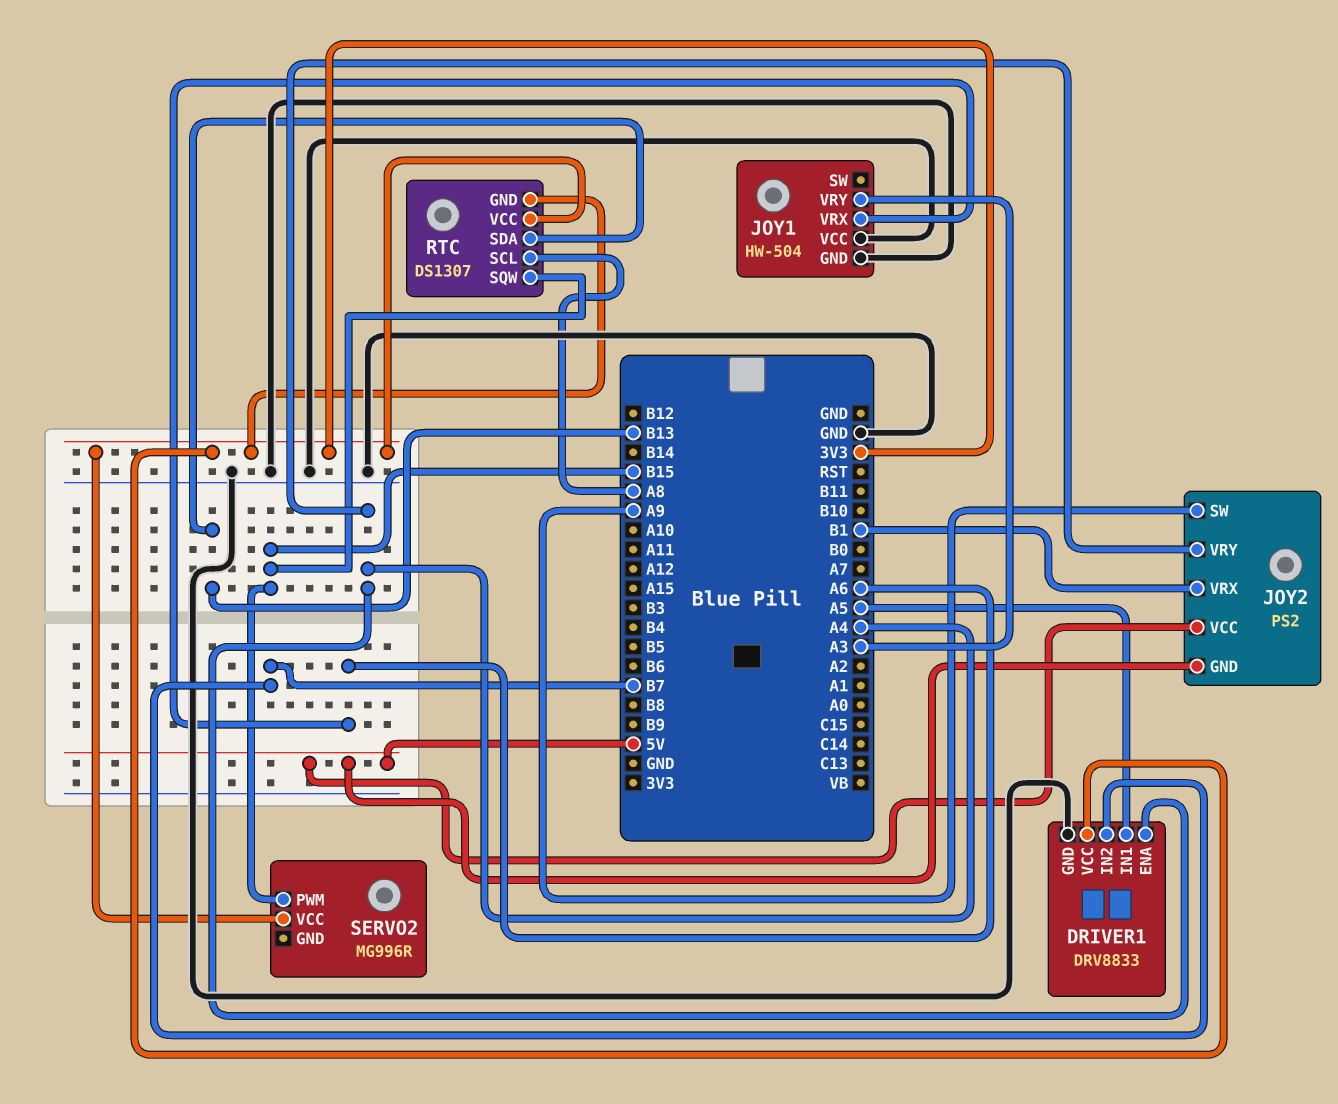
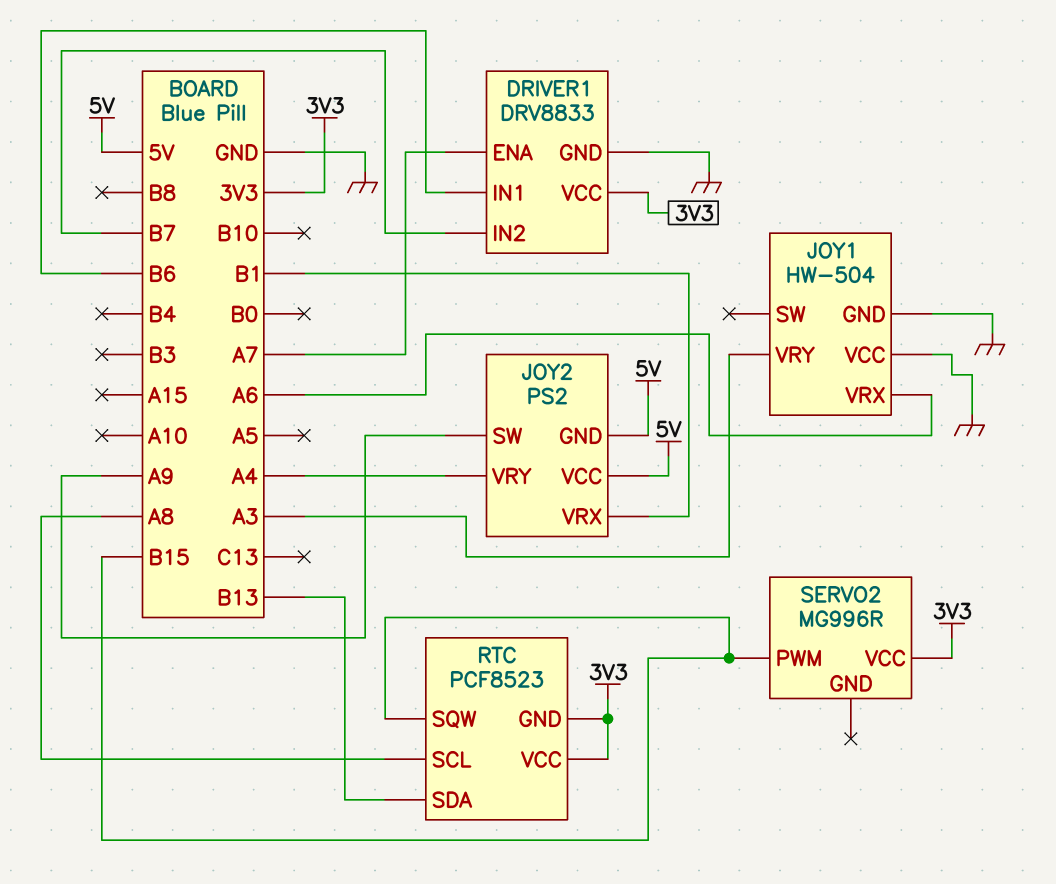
DRIVER1 pin ENA: A4 -> A7
DRIVER1 pin IN1: A5 -> B6
RTC: DS1307 -> PCF8523

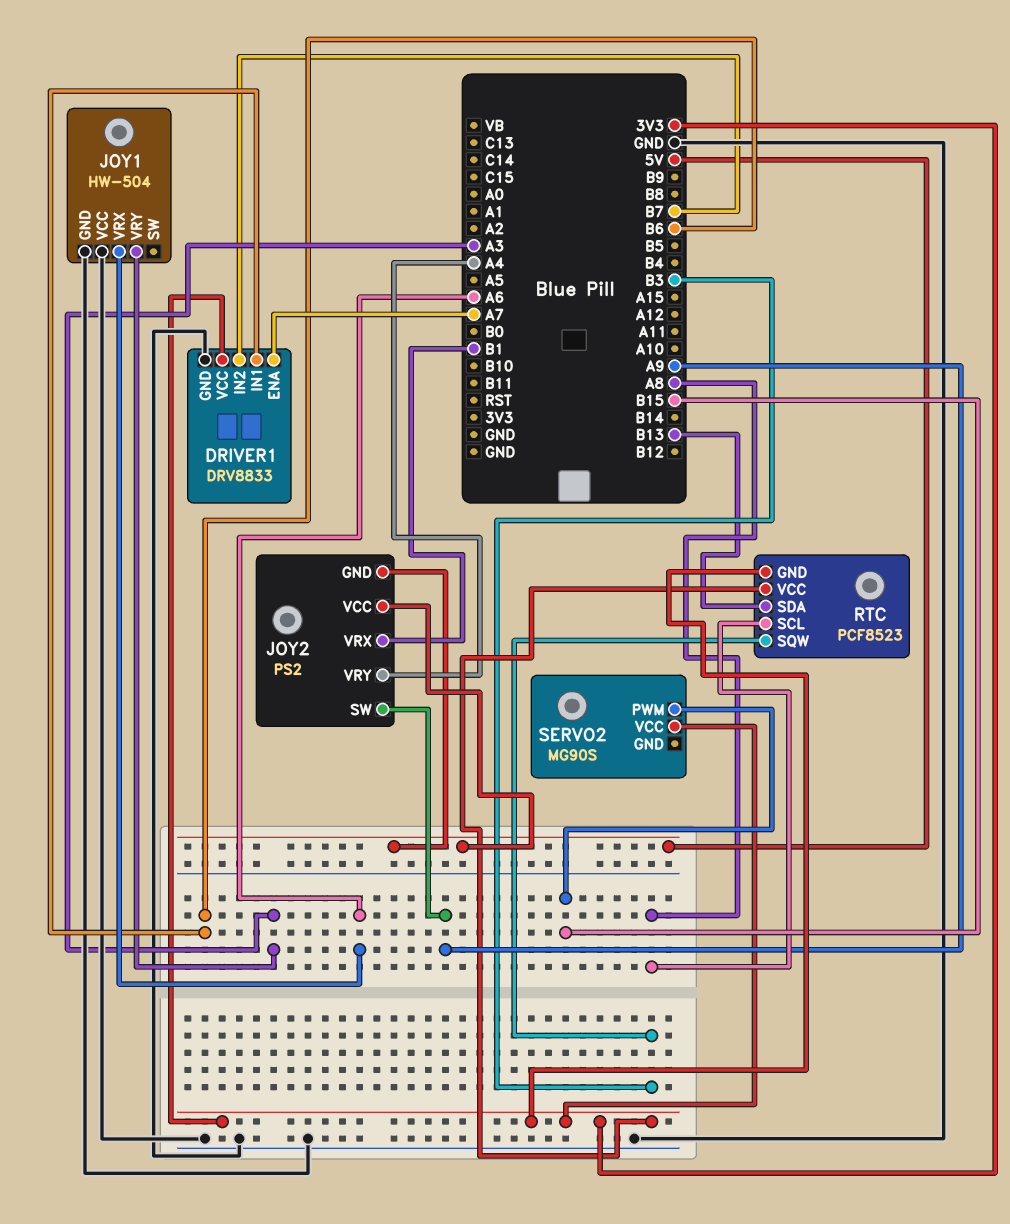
RTC pin SQW: B15 -> B3
SERVO2: MG996R -> MG90S

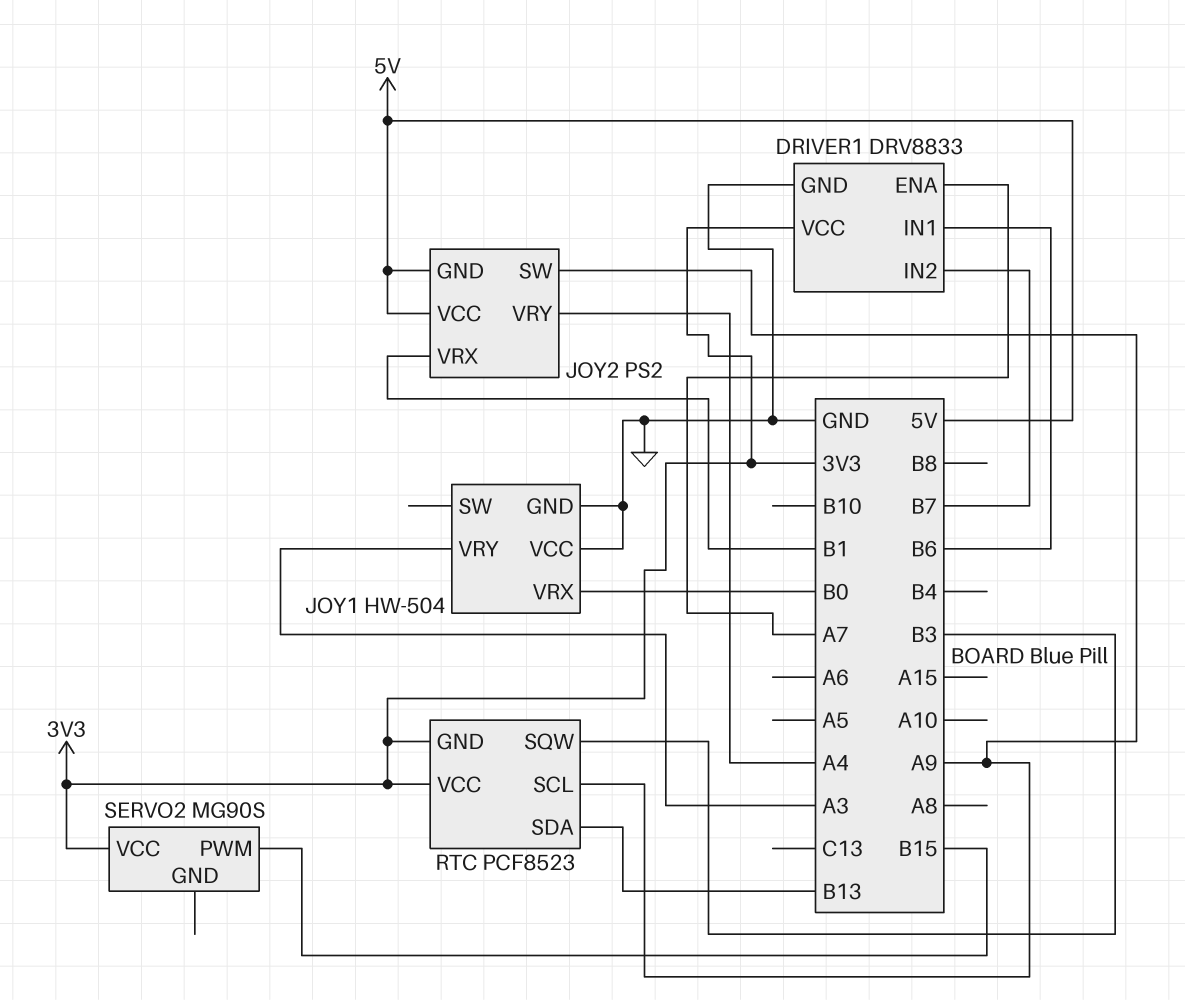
JOY1 pin VRX: A6 -> B0
RTC pin SCL: A8 -> A9

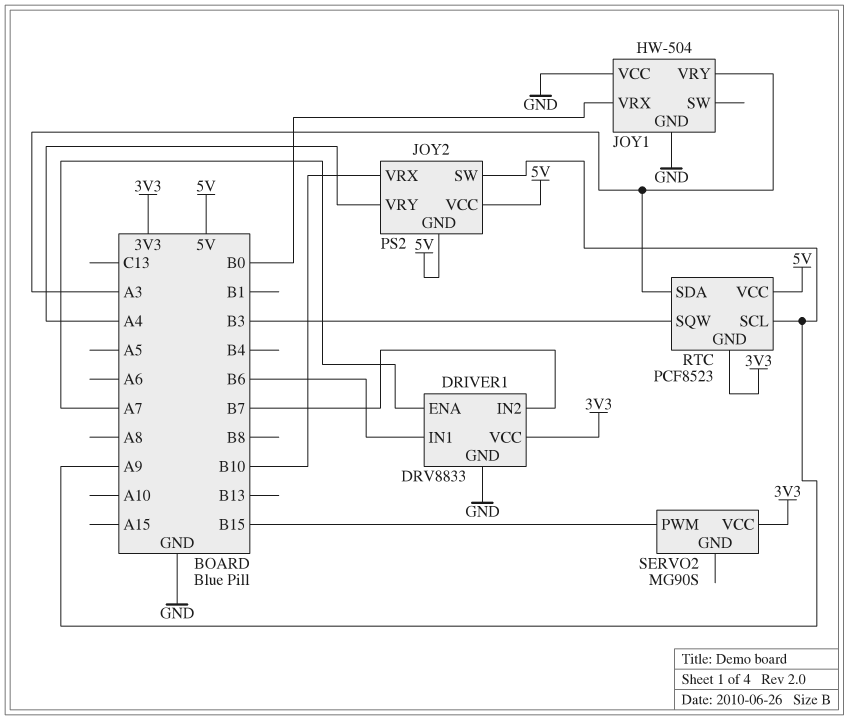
JOY2 pin VRX: B1 -> B10
RTC pin SDA: B13 -> A3
RTC pin VCC: 3V3 -> 5V

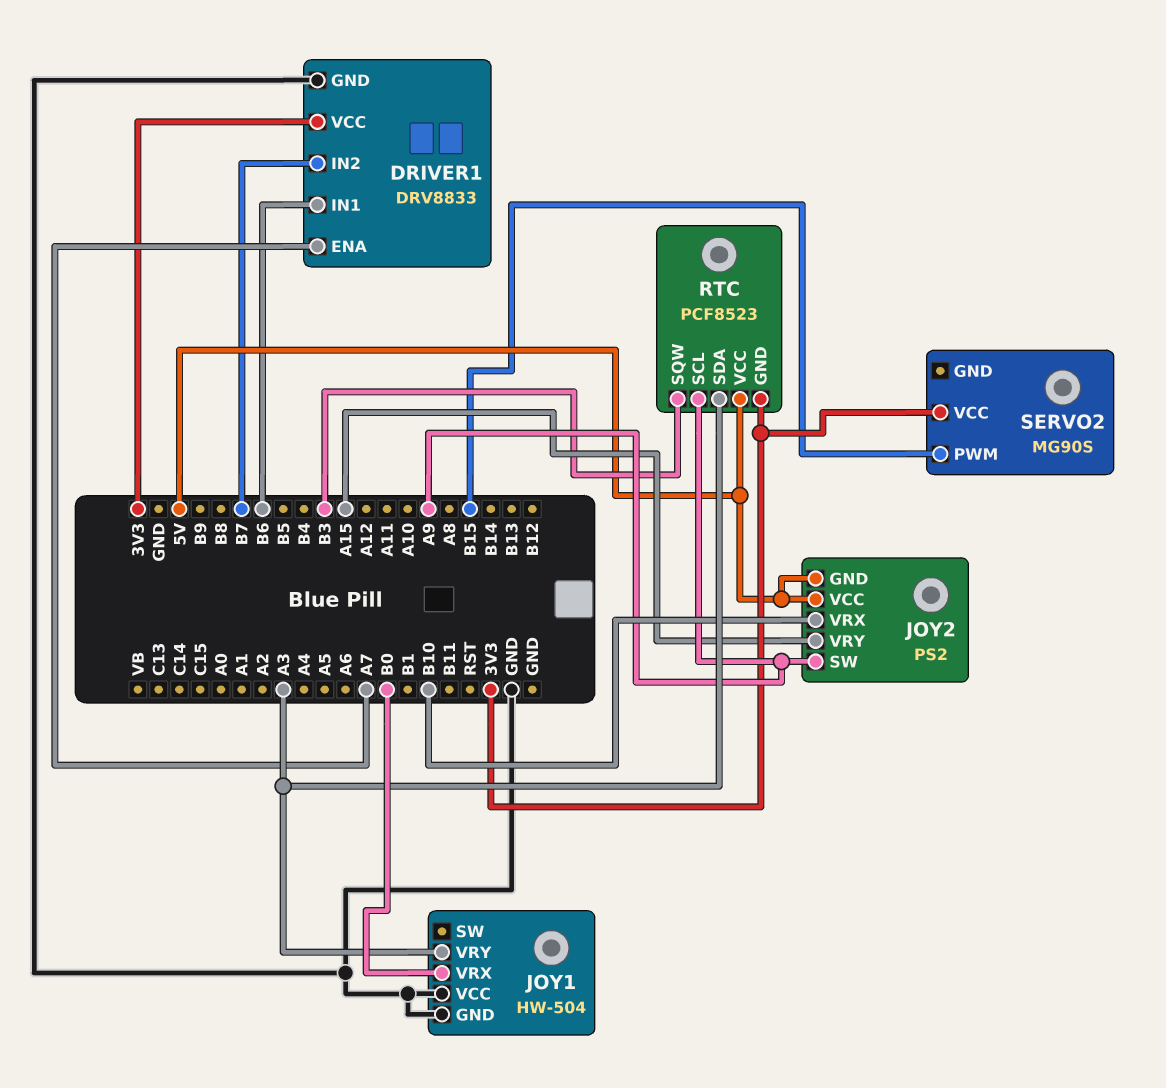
JOY2 pin VRY: A4 -> A15

